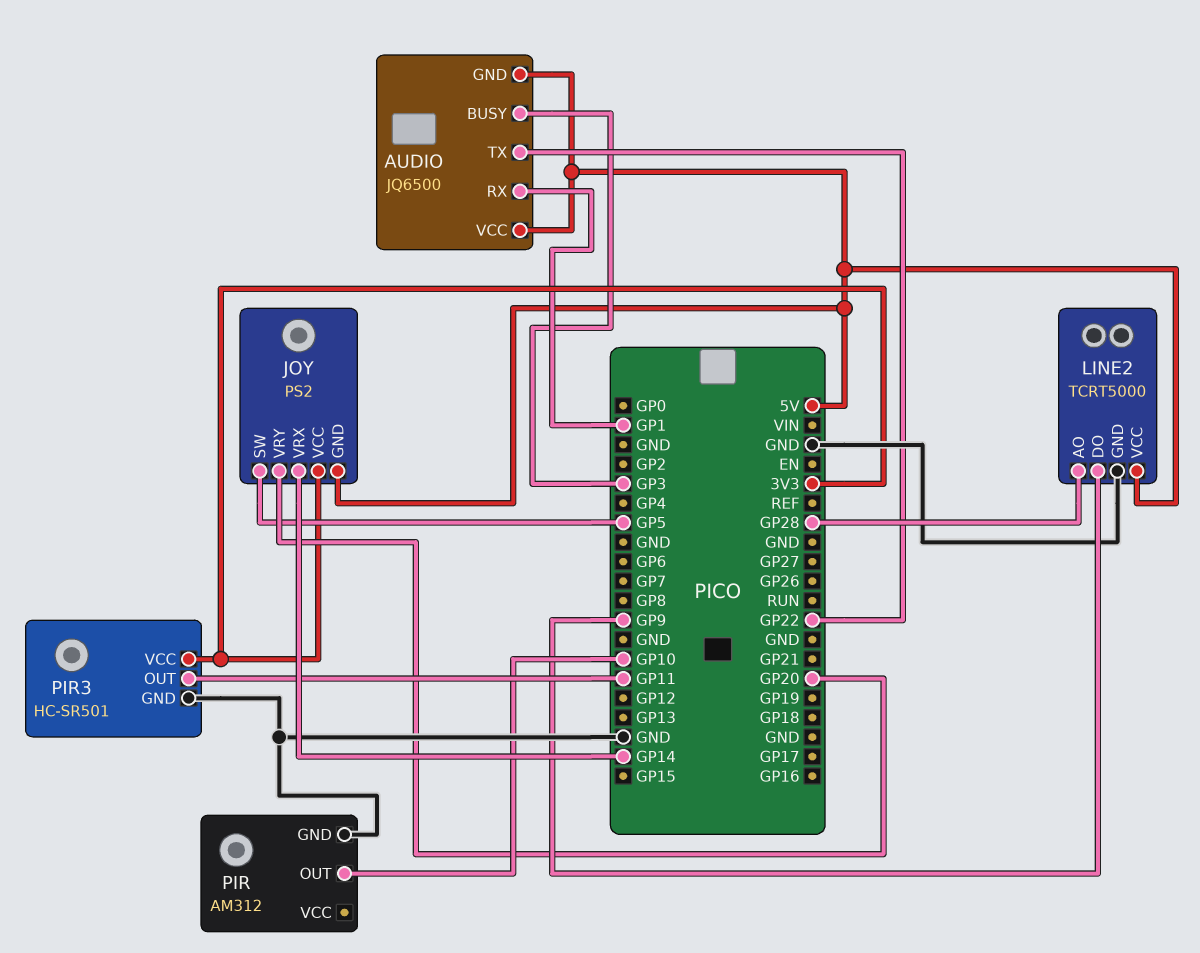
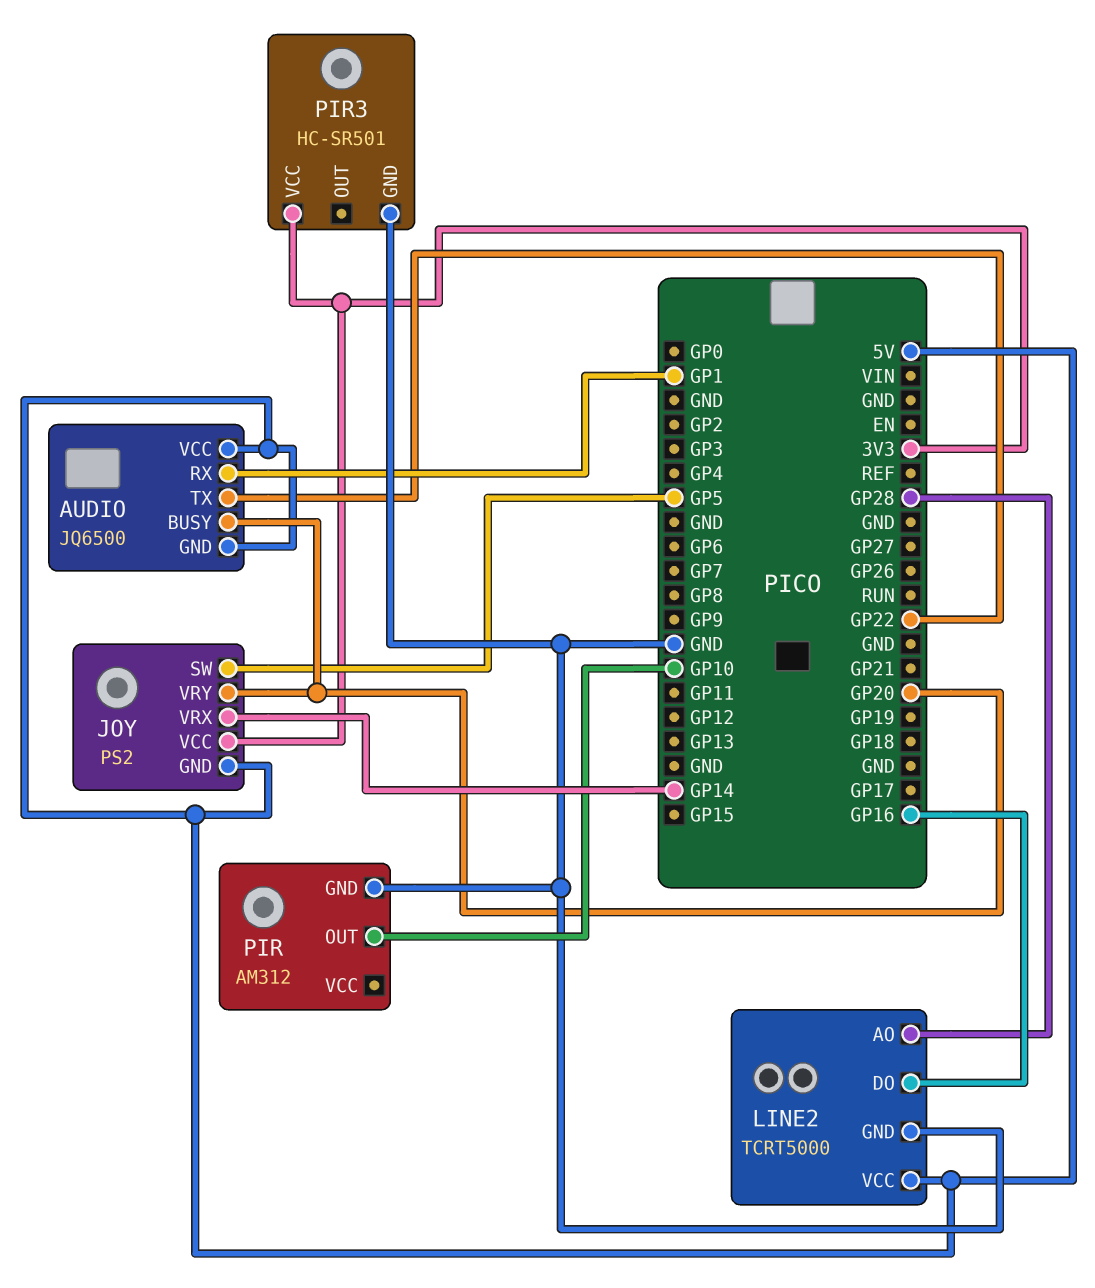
AUDIO pin BUSY: GP3 -> GP20
LINE2 pin DO: GP9 -> GP16
PIR3 pin OUT: GP11 -> none

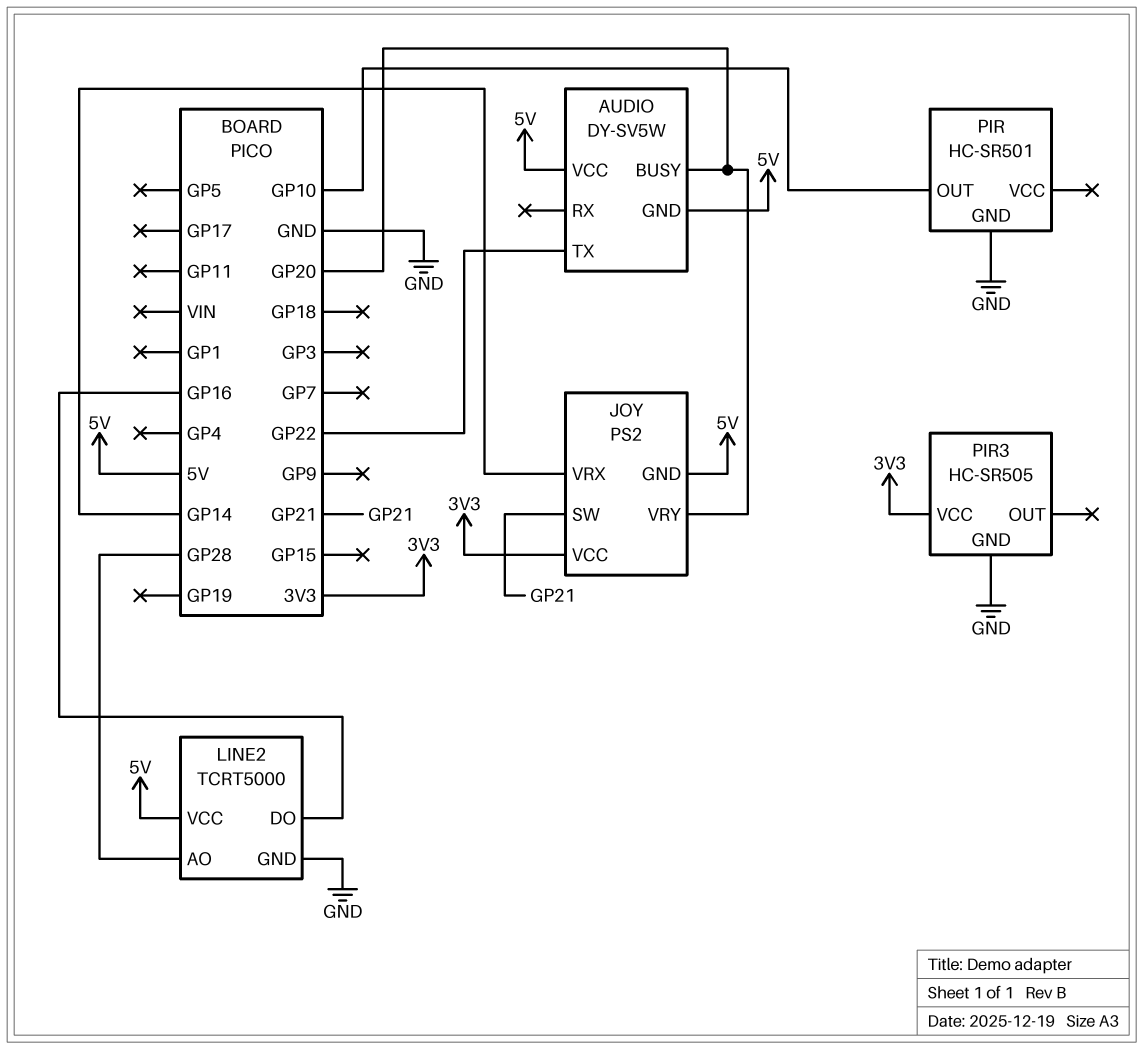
AUDIO: JQ6500 -> DY-SV5W
AUDIO pin RX: GP1 -> none
JOY pin SW: GP5 -> GP21
PIR: AM312 -> HC-SR501
PIR3: HC-SR501 -> HC-SR505

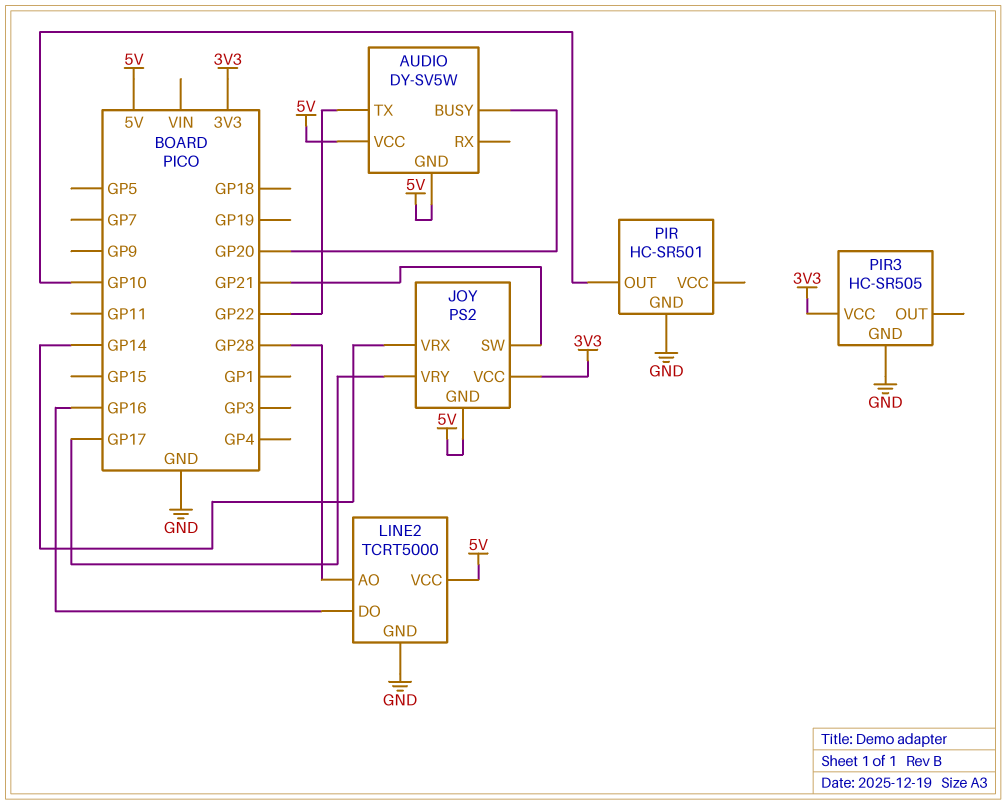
JOY pin VRY: GP20 -> GP17

